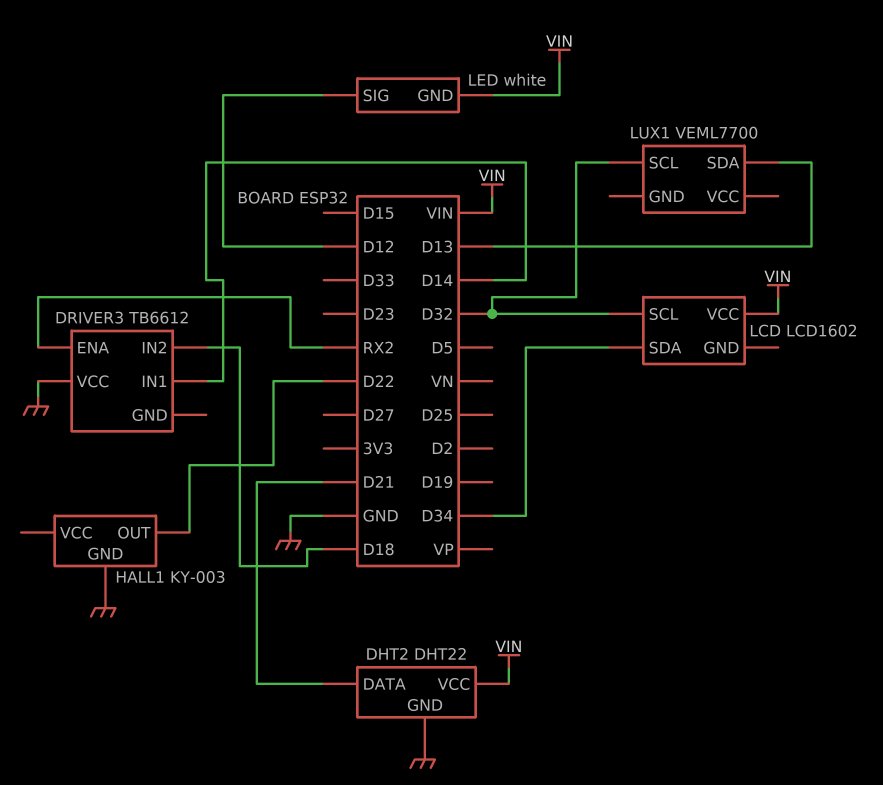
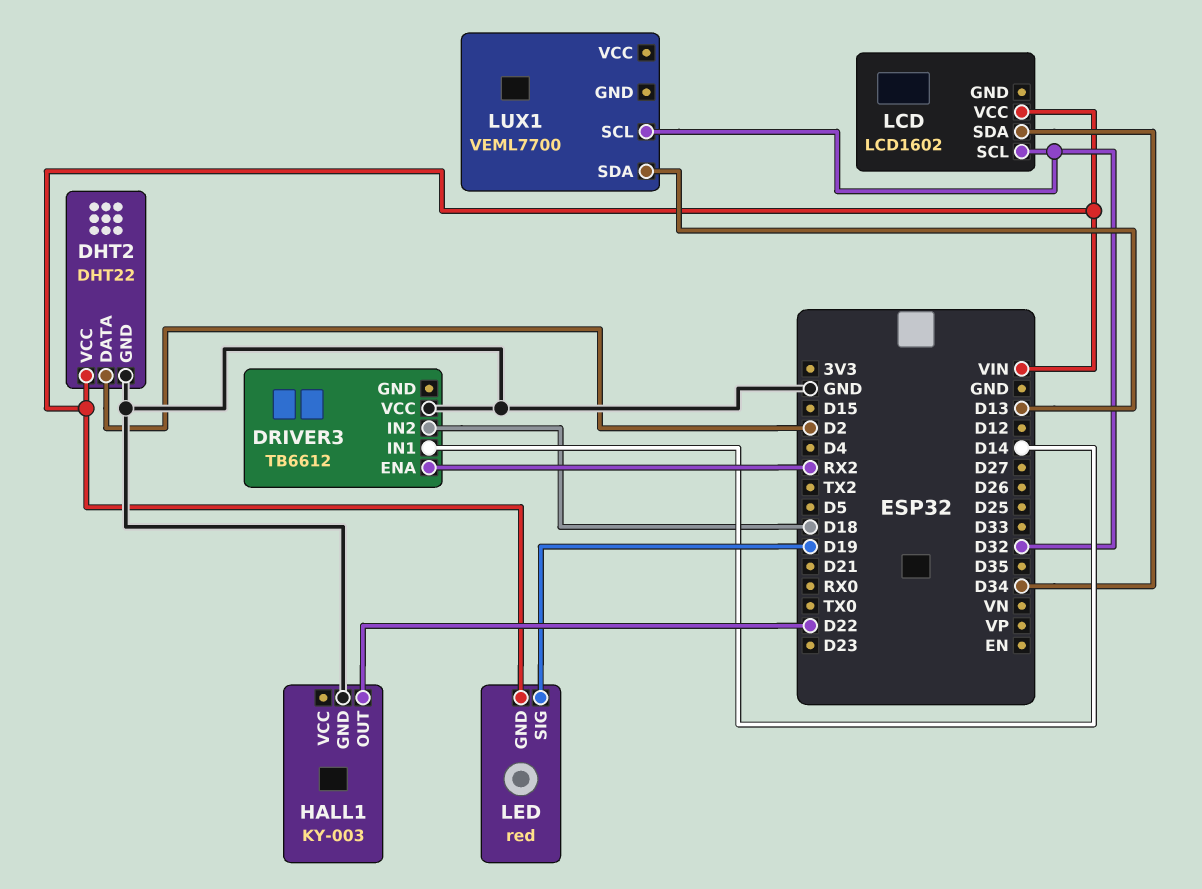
DHT2 pin DATA: D21 -> D2
LED: white -> red
LED pin SIG: D12 -> D19

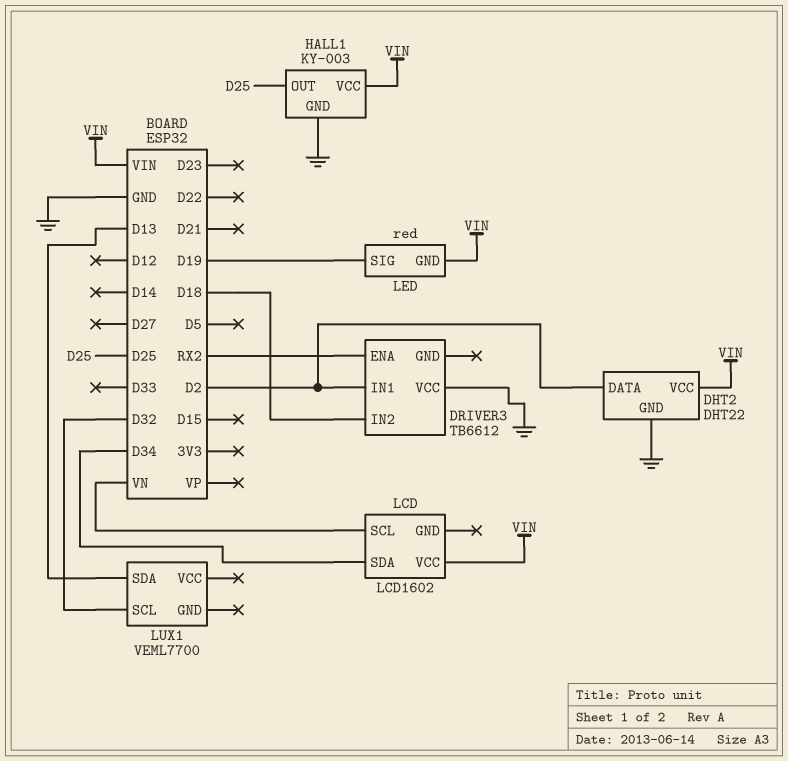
DRIVER3 pin IN1: D14 -> D2
HALL1 pin OUT: D22 -> D25
HALL1 pin VCC: none -> VIN
LCD pin SCL: D32 -> VN

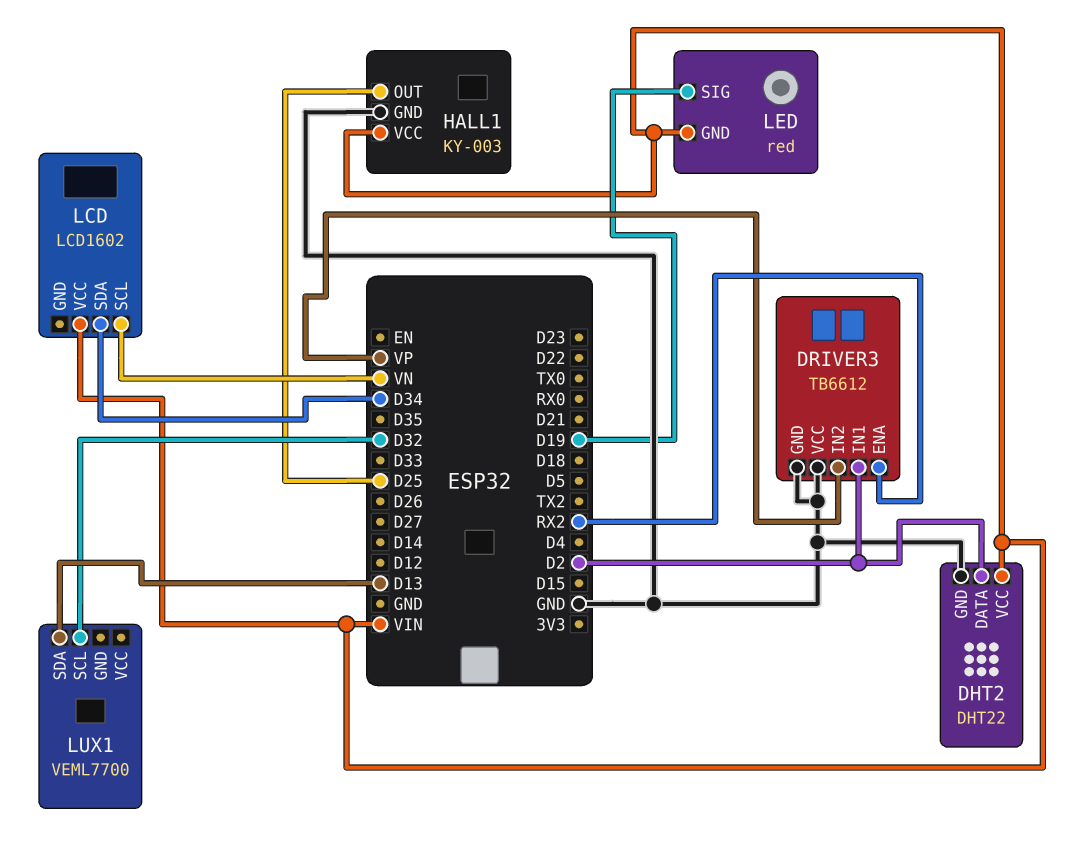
DRIVER3 pin GND: none -> GND
DRIVER3 pin IN2: D18 -> VP

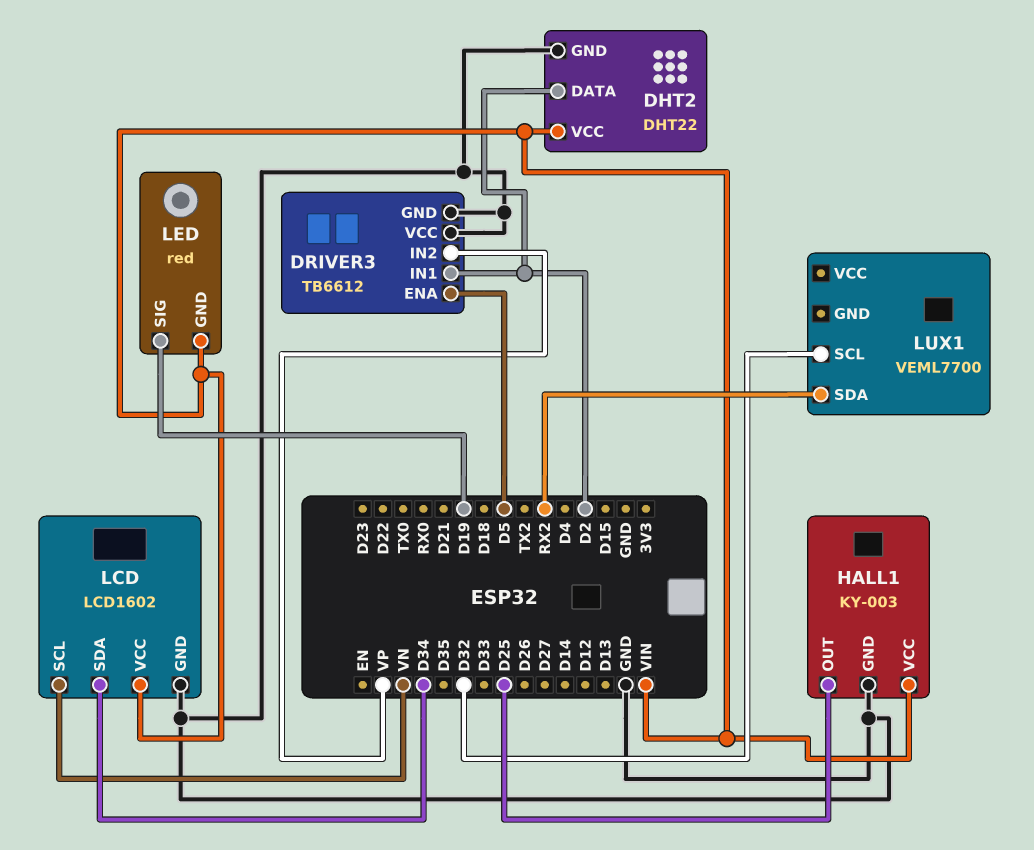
DRIVER3 pin ENA: RX2 -> D5
LCD pin GND: none -> GND
LUX1 pin SDA: D13 -> RX2

